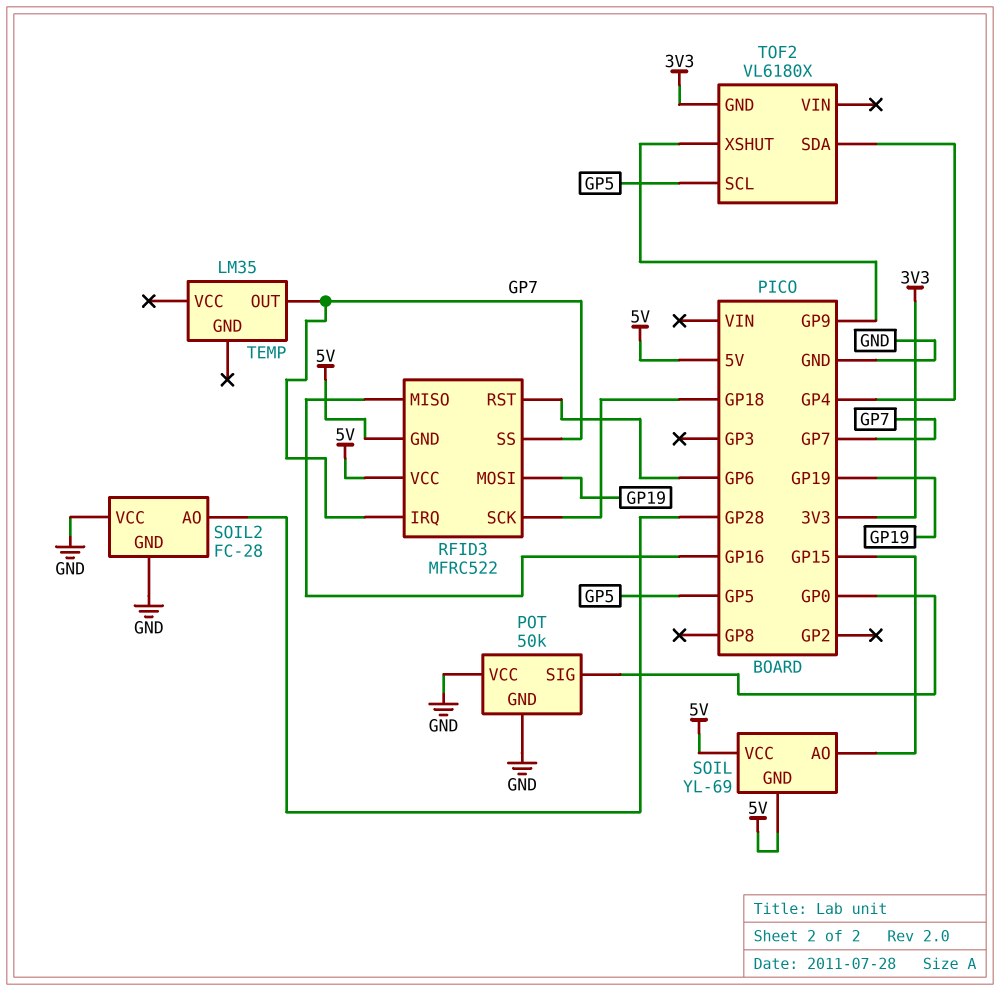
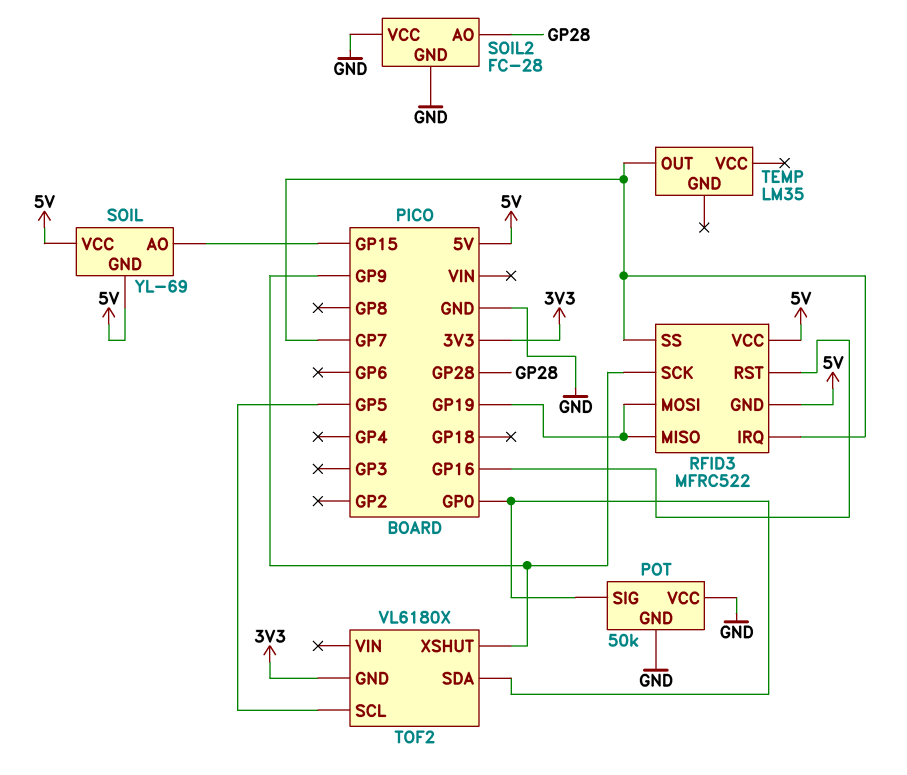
RFID3 pin MISO: GP16 -> GP19
RFID3 pin RST: GP6 -> GP16
RFID3 pin SCK: GP18 -> GP9
TOF2 pin SDA: GP4 -> GP0

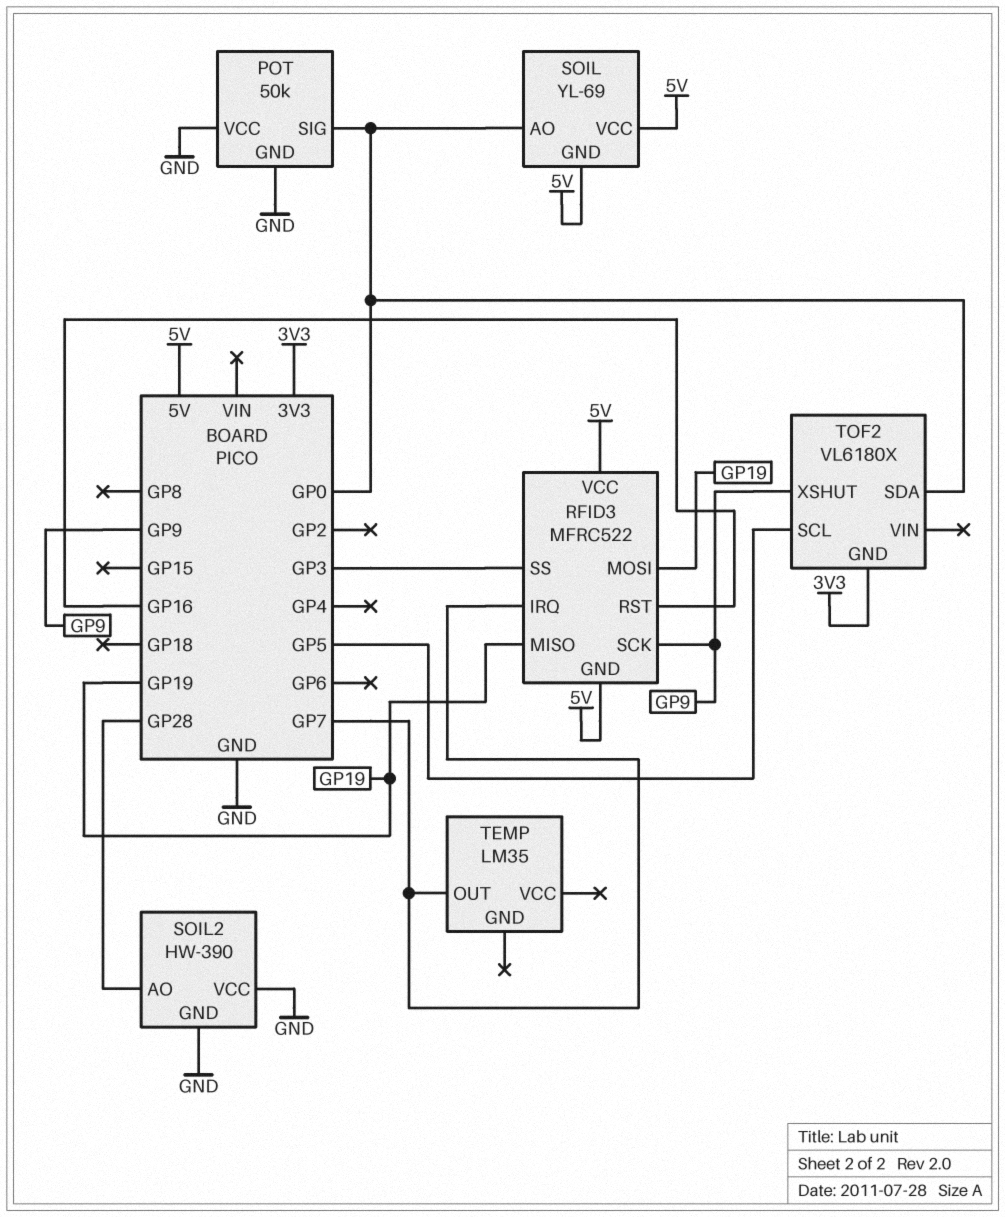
RFID3 pin SS: GP7 -> GP3
SOIL pin AO: GP15 -> GP0
SOIL2: FC-28 -> HW-390

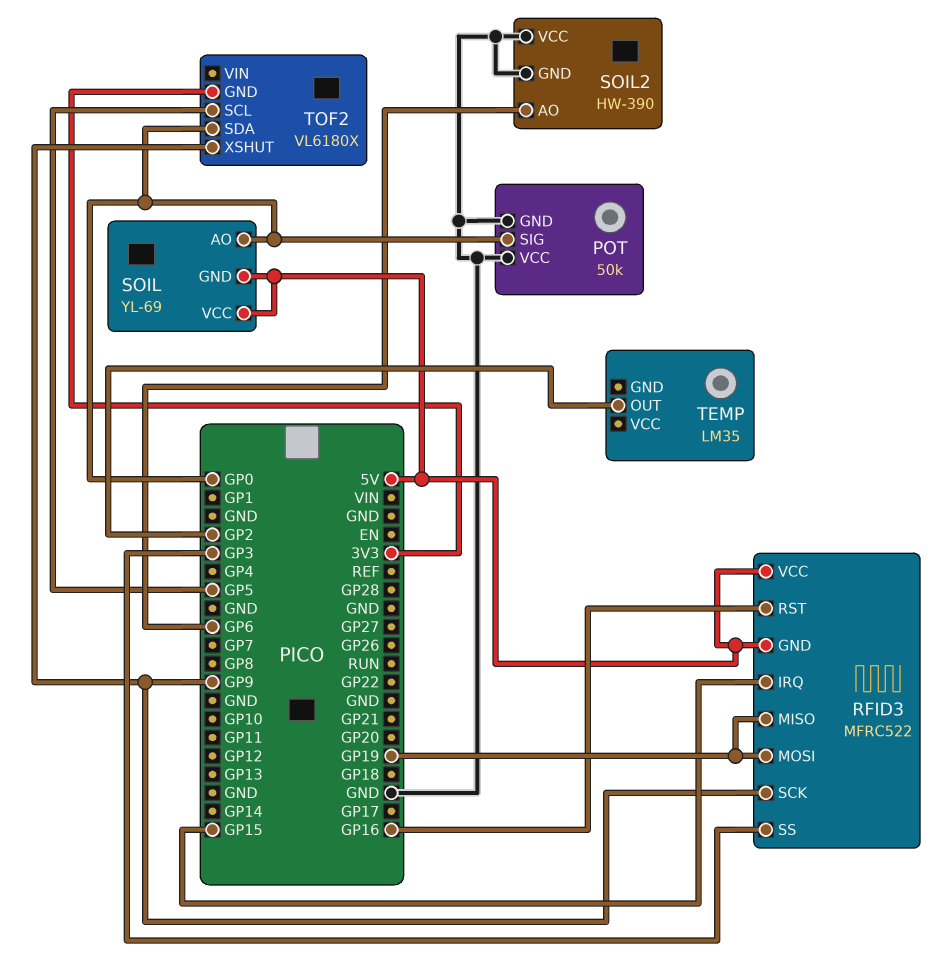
RFID3 pin IRQ: GP7 -> GP15
SOIL2 pin AO: GP28 -> GP6
TEMP pin OUT: GP7 -> GP2

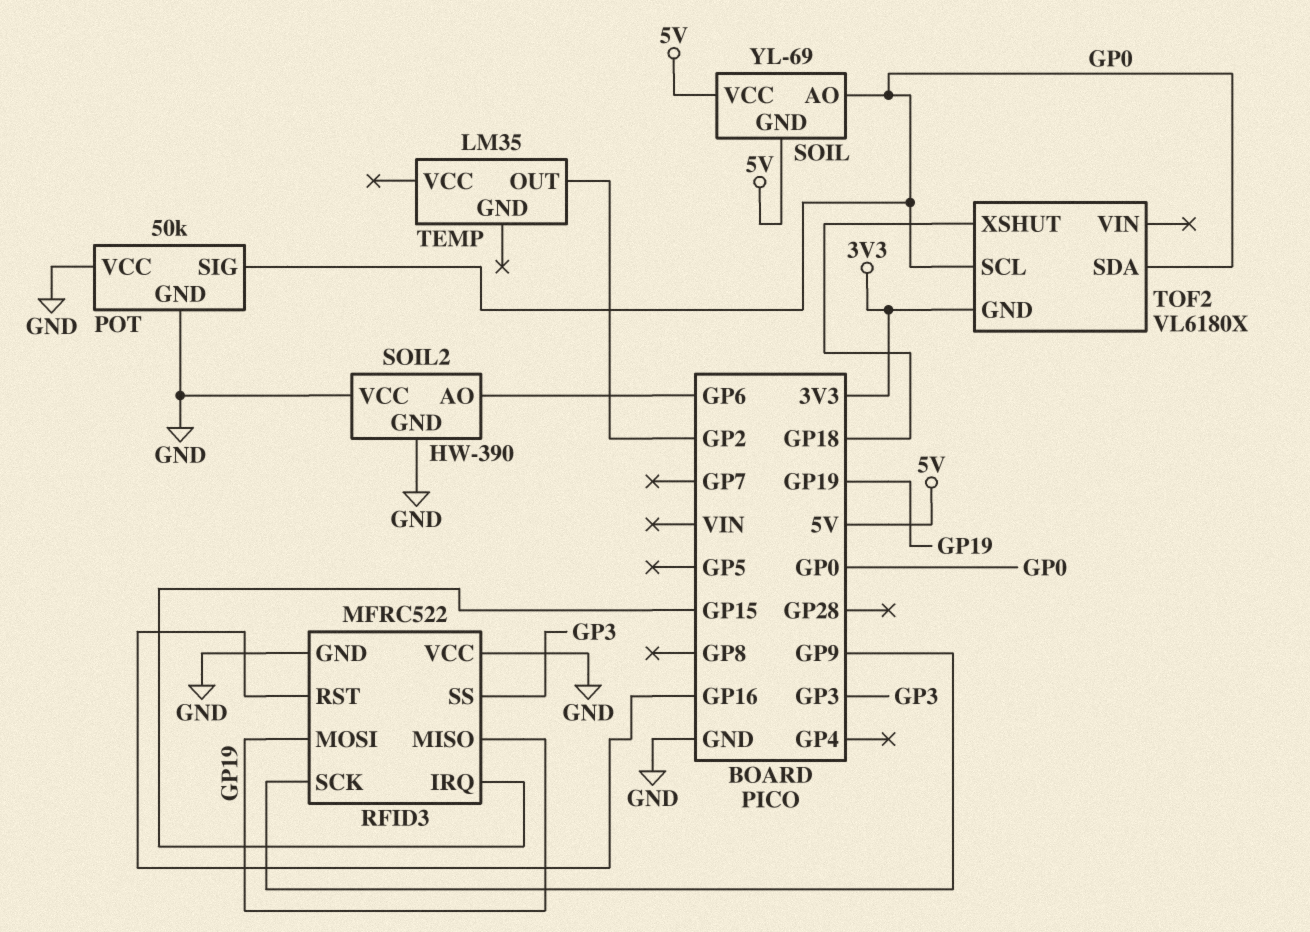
RFID3 pin GND: 5V -> GND
RFID3 pin VCC: 5V -> GND
TOF2 pin SCL: GP5 -> GP0
TOF2 pin XSHUT: GP9 -> GP18

